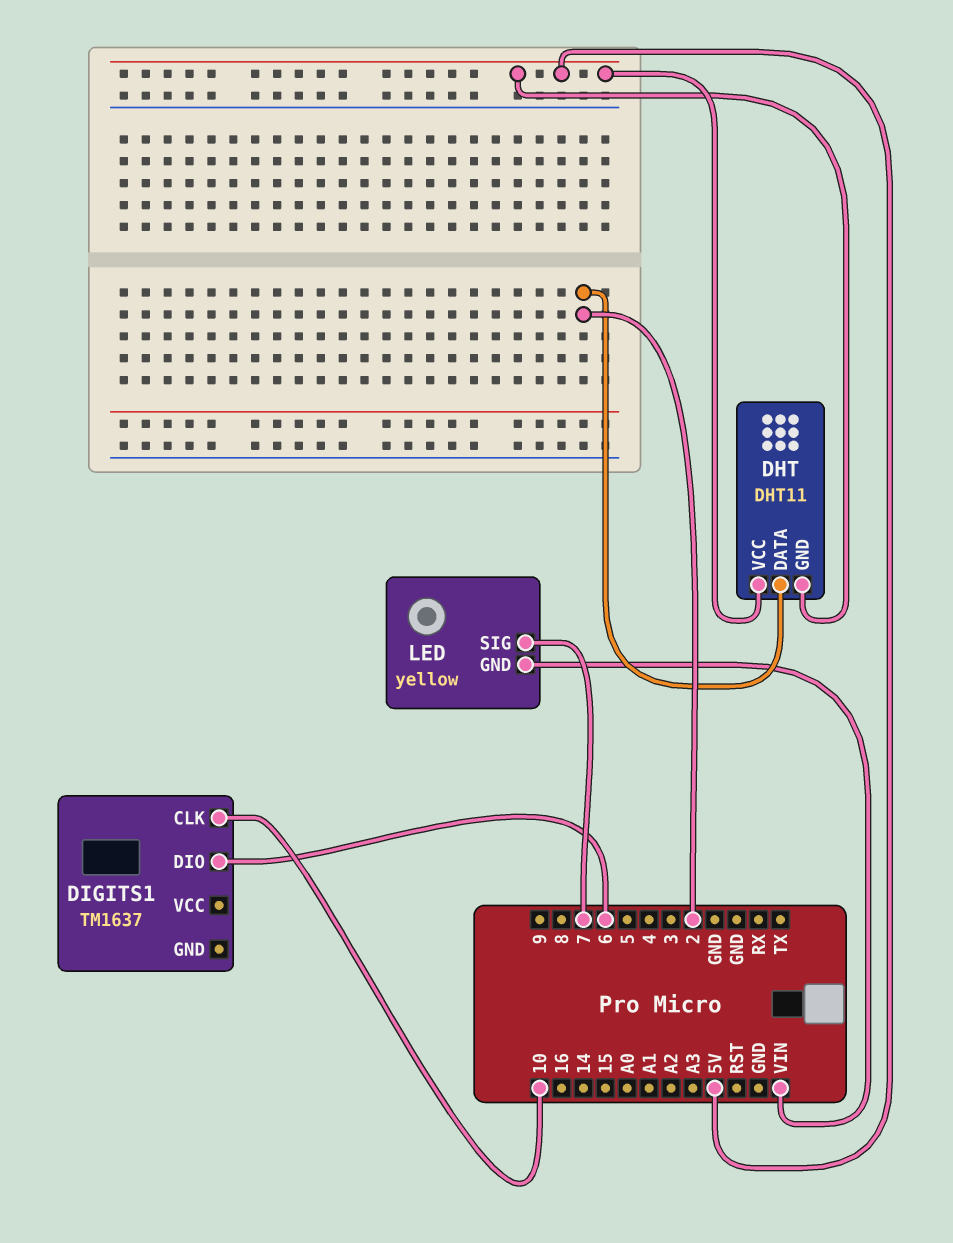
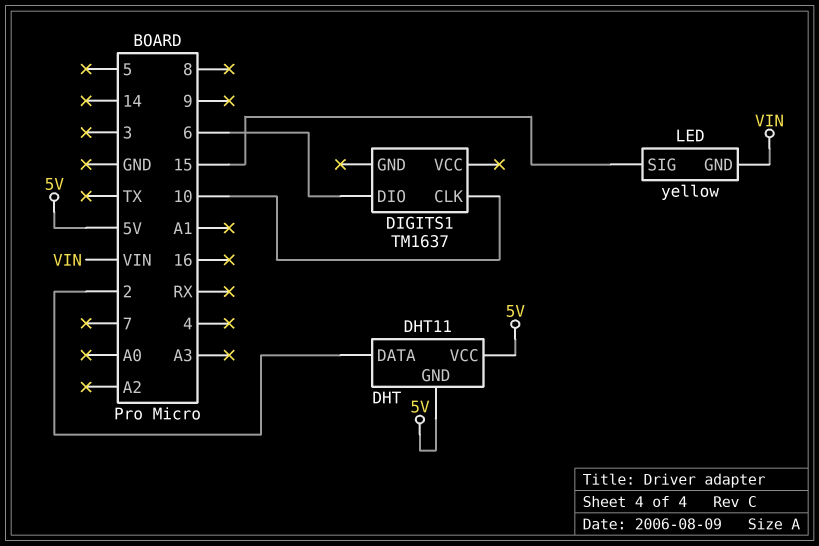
LED pin SIG: 7 -> 15

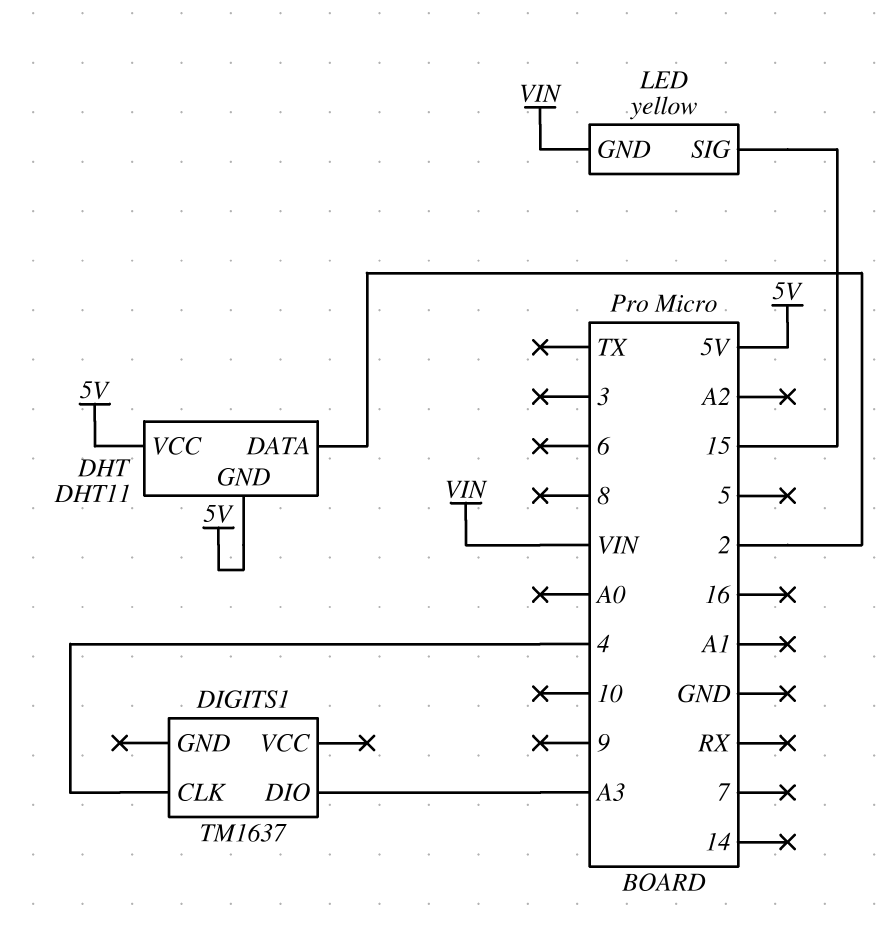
DIGITS1 pin CLK: 10 -> 4
DIGITS1 pin DIO: 6 -> A3

